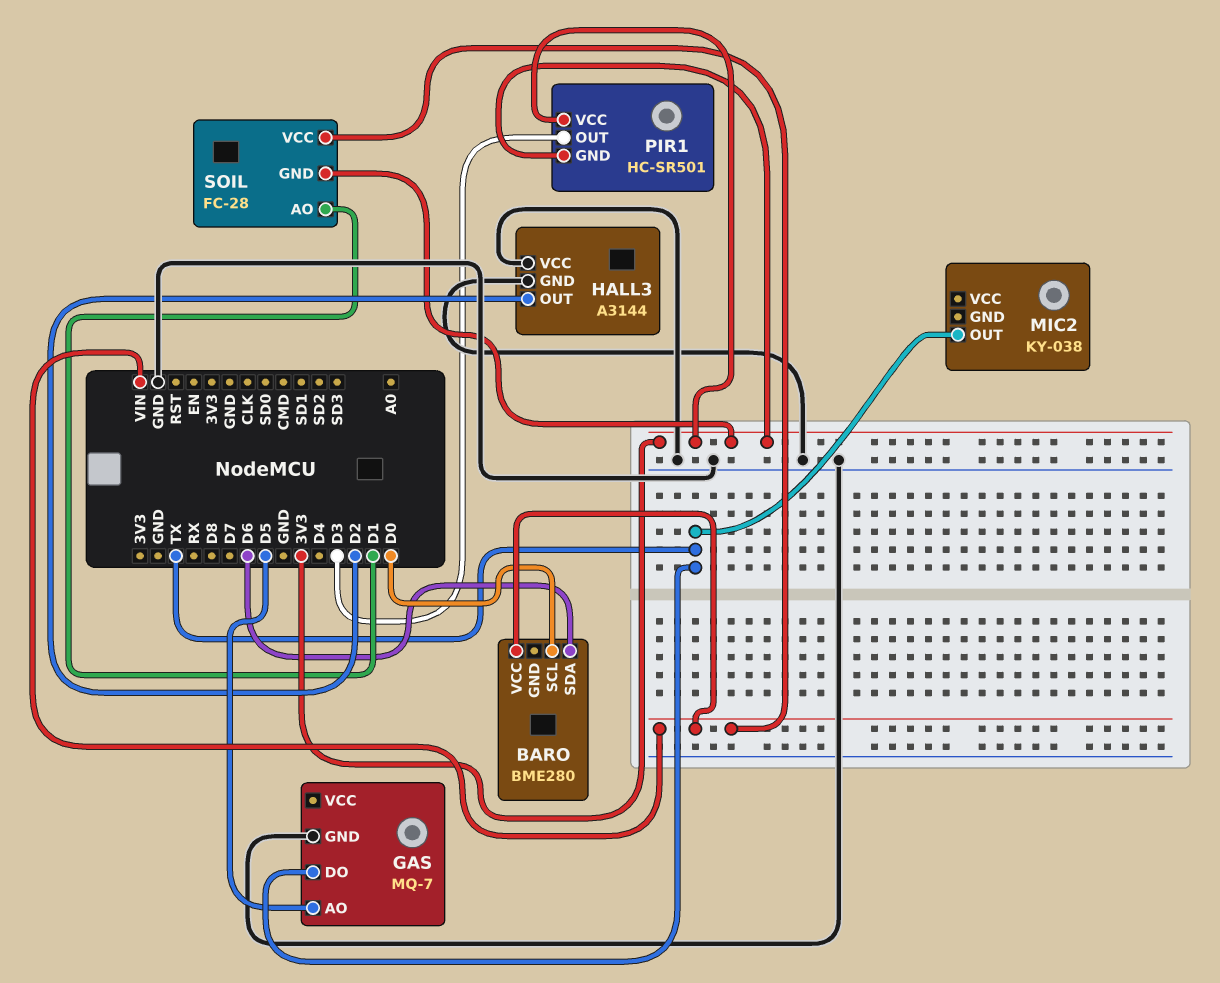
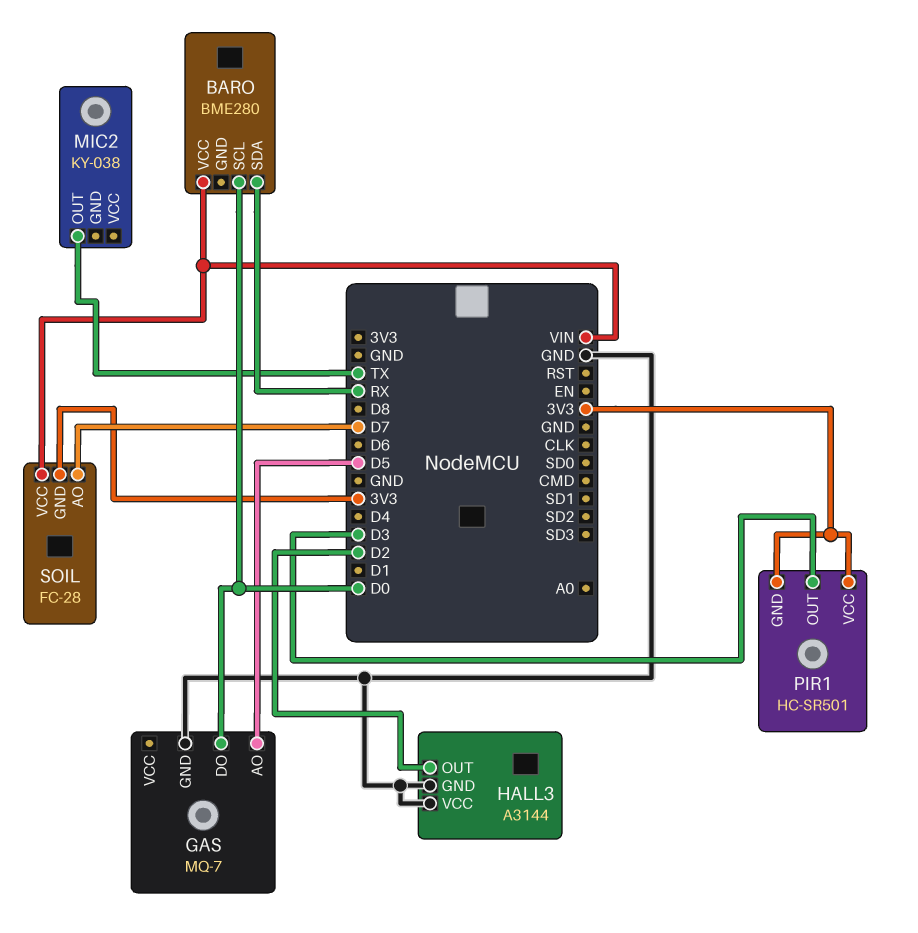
BARO pin SDA: D6 -> RX
GAS pin DO: TX -> D0
SOIL pin AO: D1 -> D7

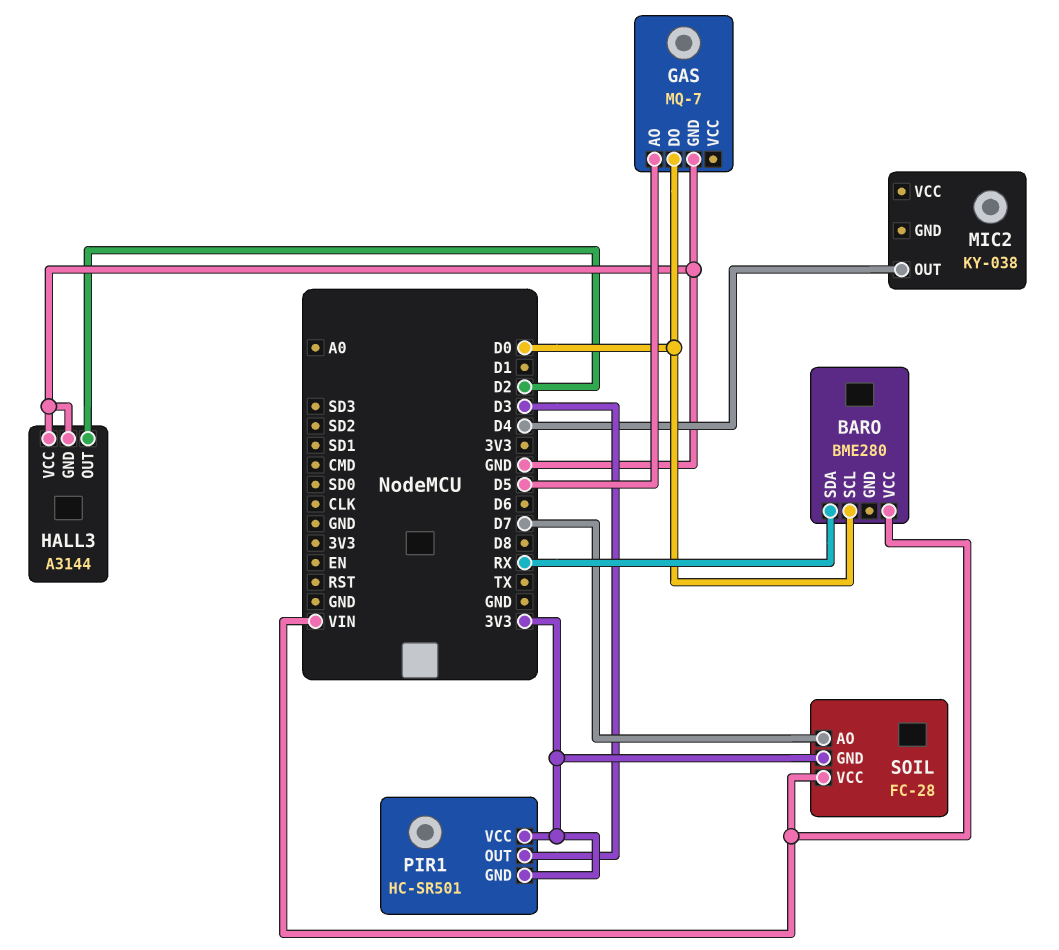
MIC2 pin OUT: TX -> D4

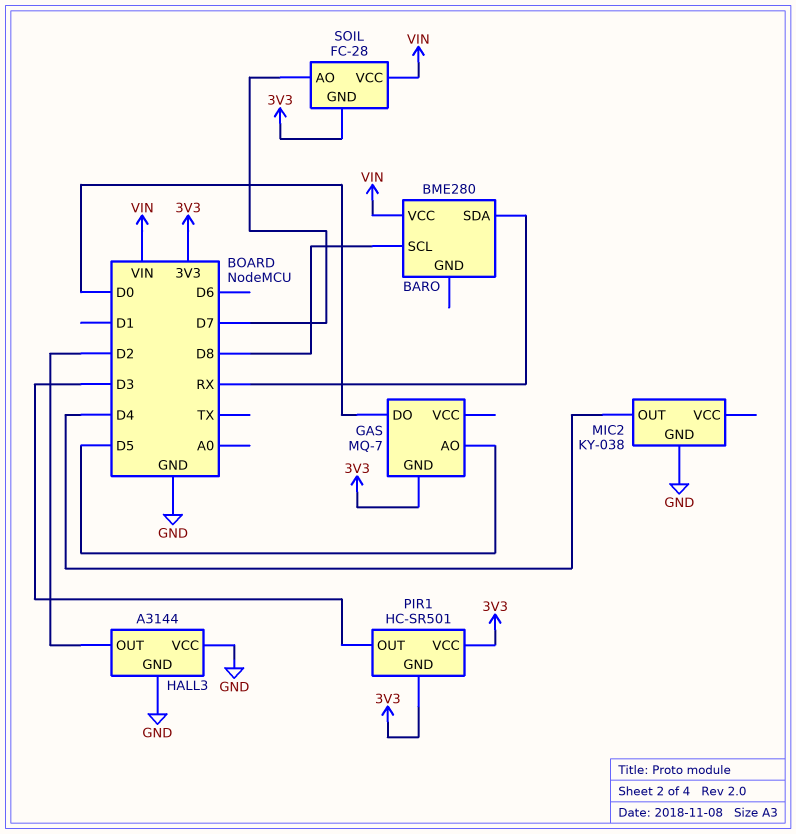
BARO pin SCL: D0 -> D8
GAS pin GND: GND -> 3V3
MIC2 pin GND: none -> GND

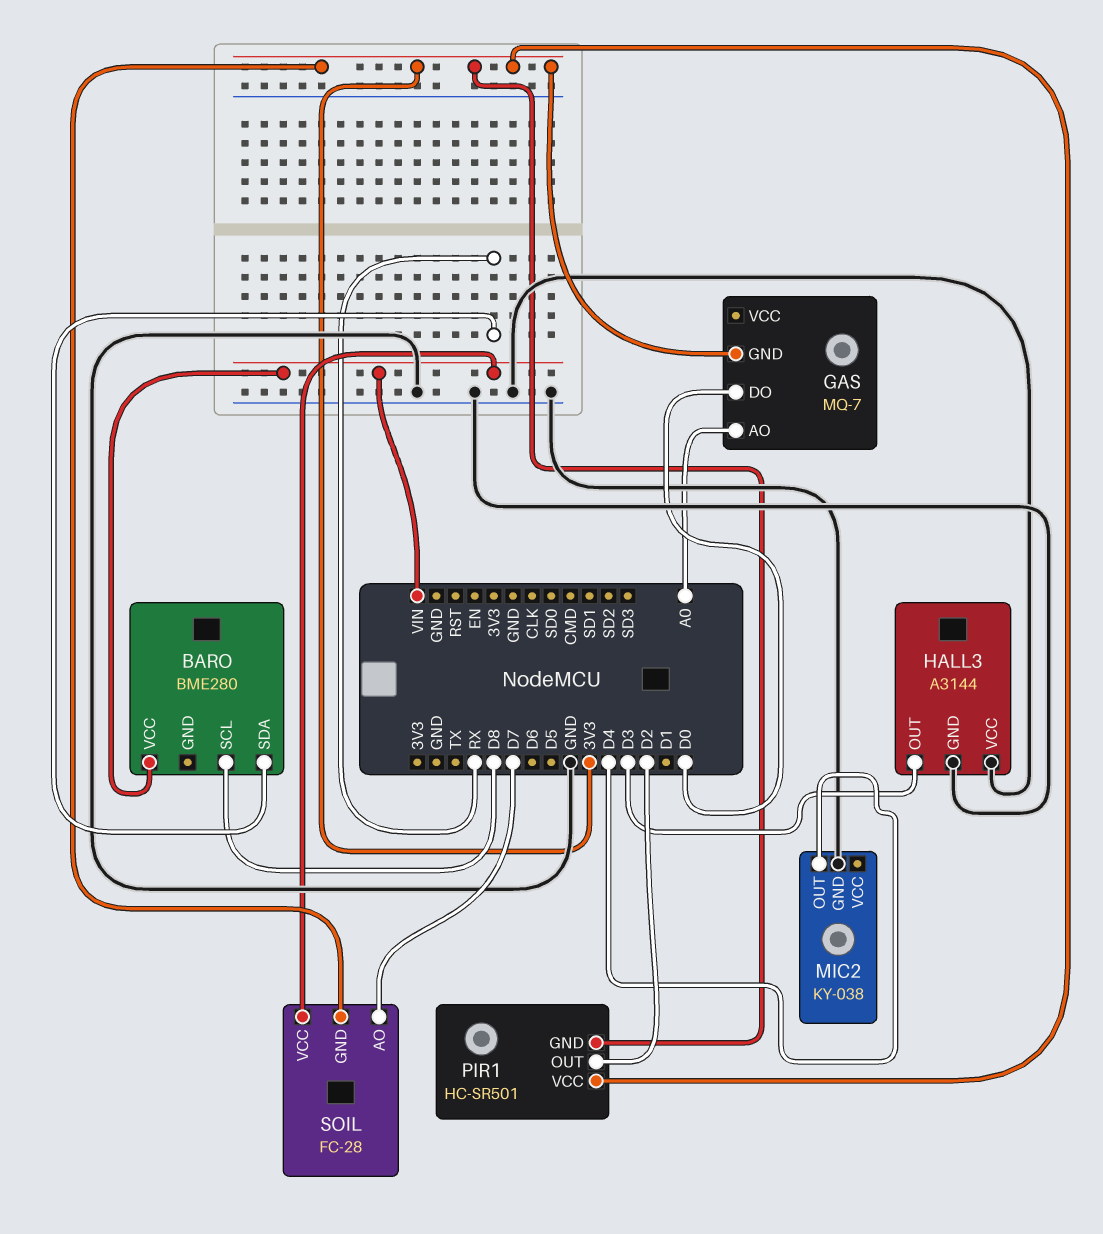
GAS pin AO: D5 -> A0
HALL3 pin OUT: D2 -> D3
PIR1 pin OUT: D3 -> D2

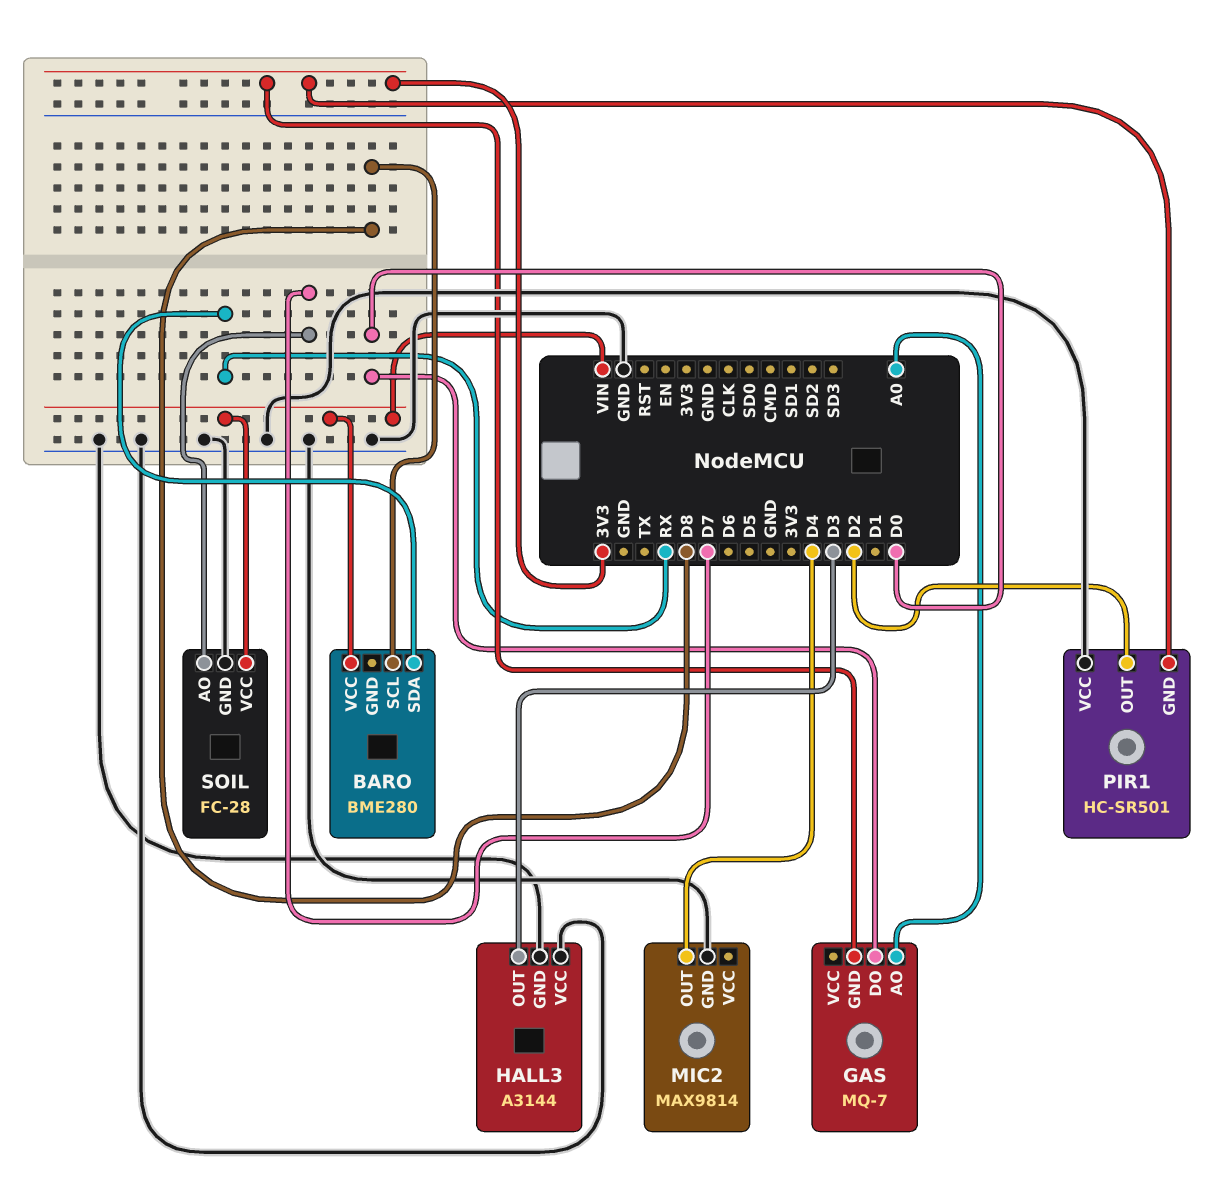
MIC2: KY-038 -> MAX9814
PIR1 pin VCC: 3V3 -> GND
SOIL pin GND: 3V3 -> GND

